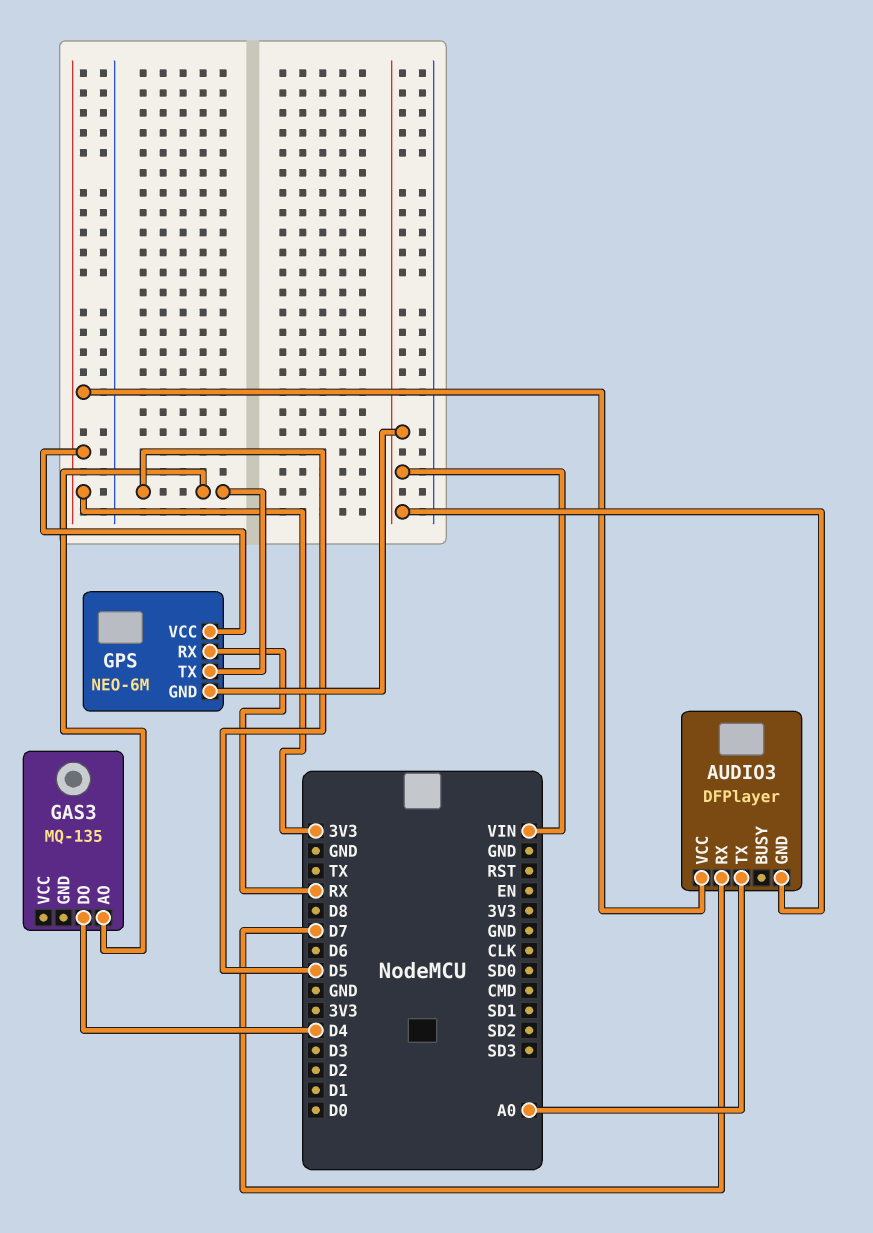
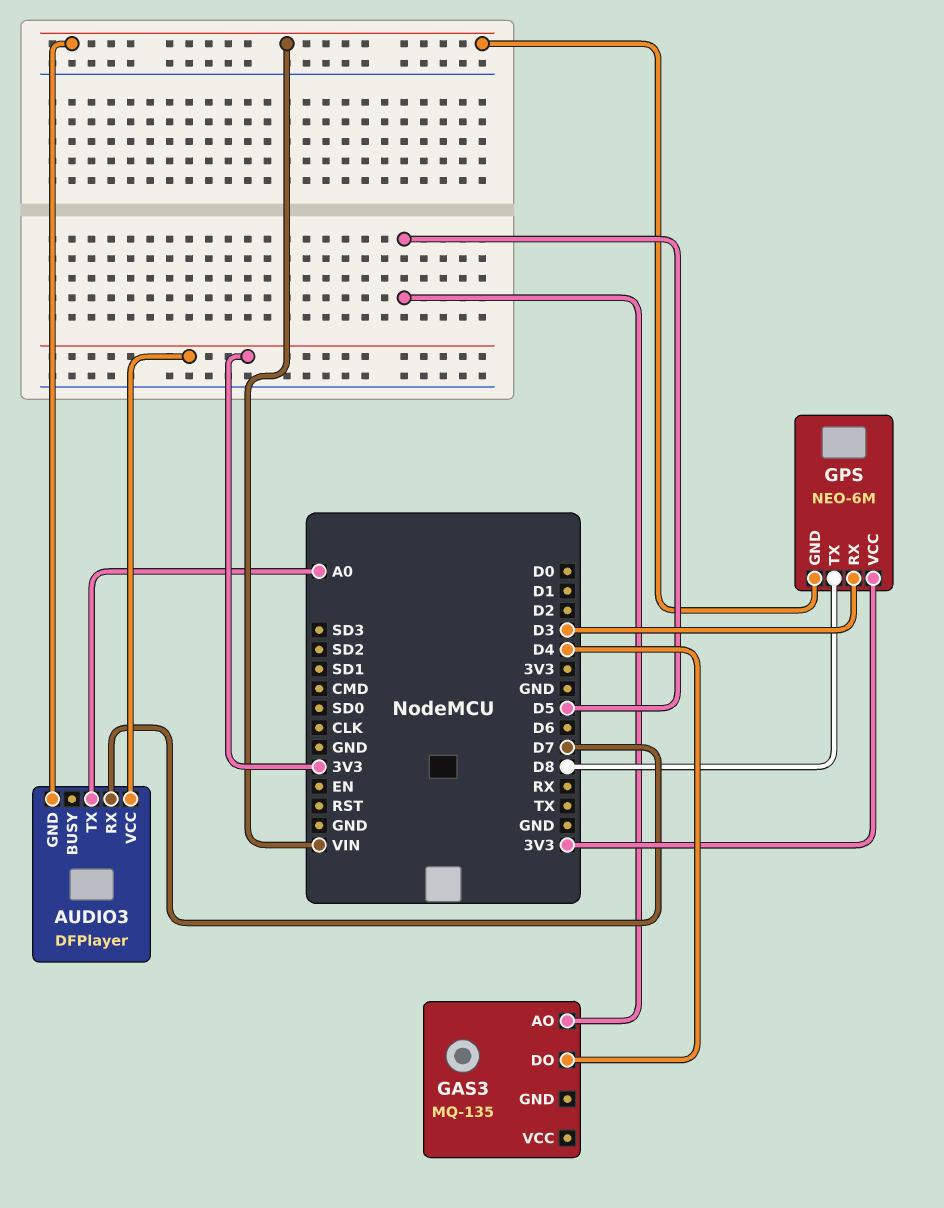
GPS pin RX: RX -> D3
GPS pin TX: D5 -> D8

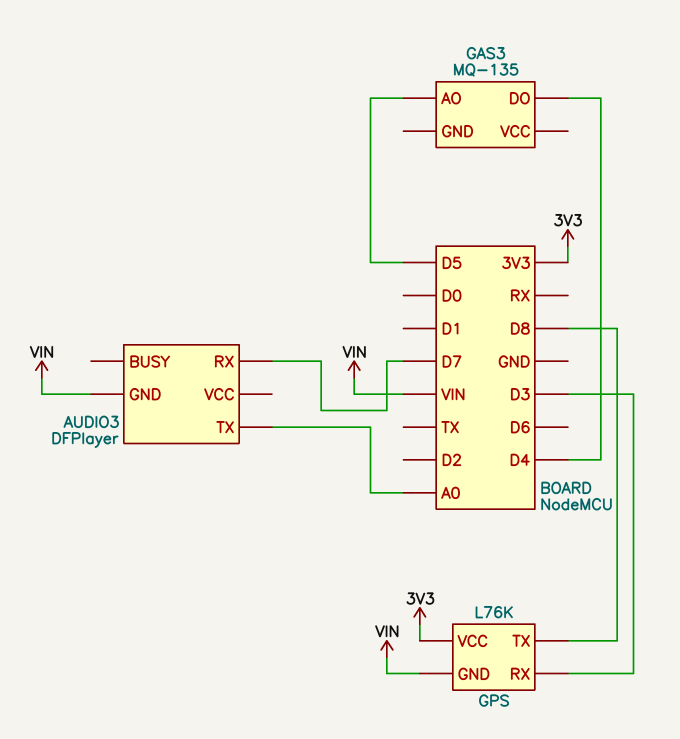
AUDIO3 pin VCC: 3V3 -> none
GPS: NEO-6M -> L76K

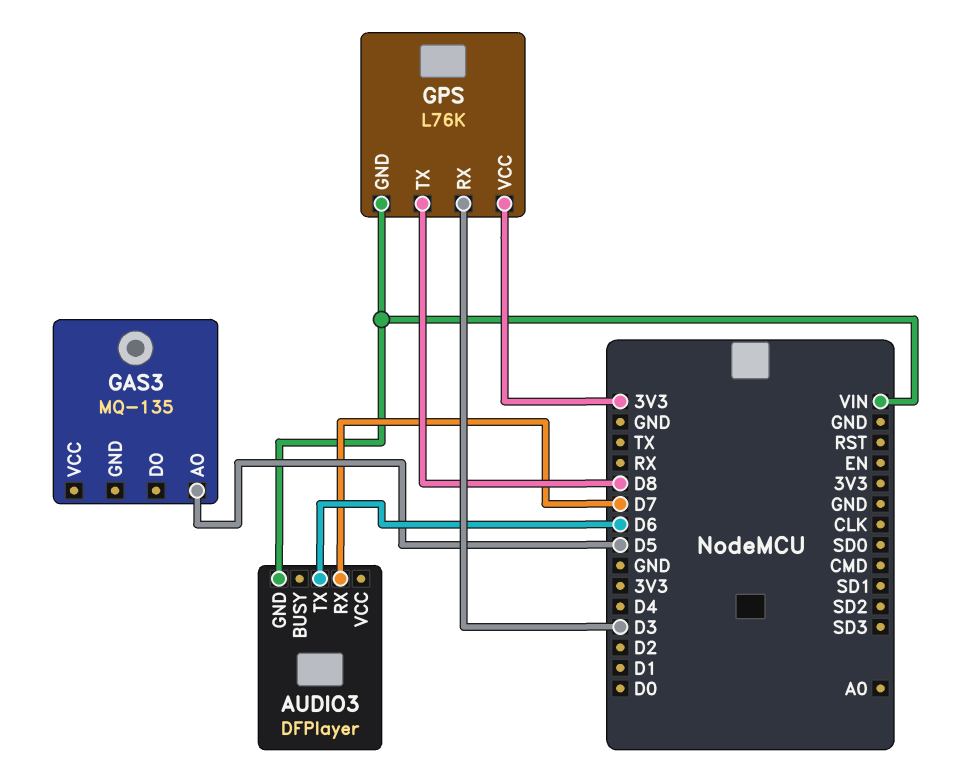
AUDIO3 pin TX: A0 -> D6
GAS3 pin DO: D4 -> none

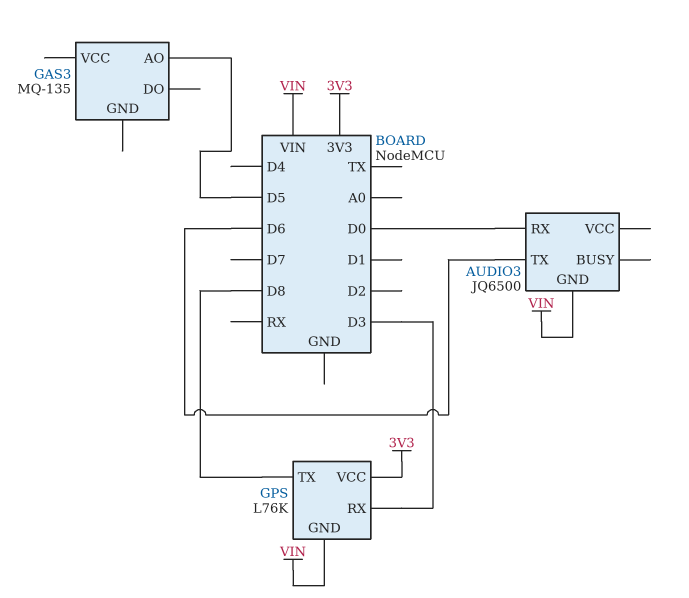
AUDIO3: DFPlayer -> JQ6500
AUDIO3 pin RX: D7 -> D0

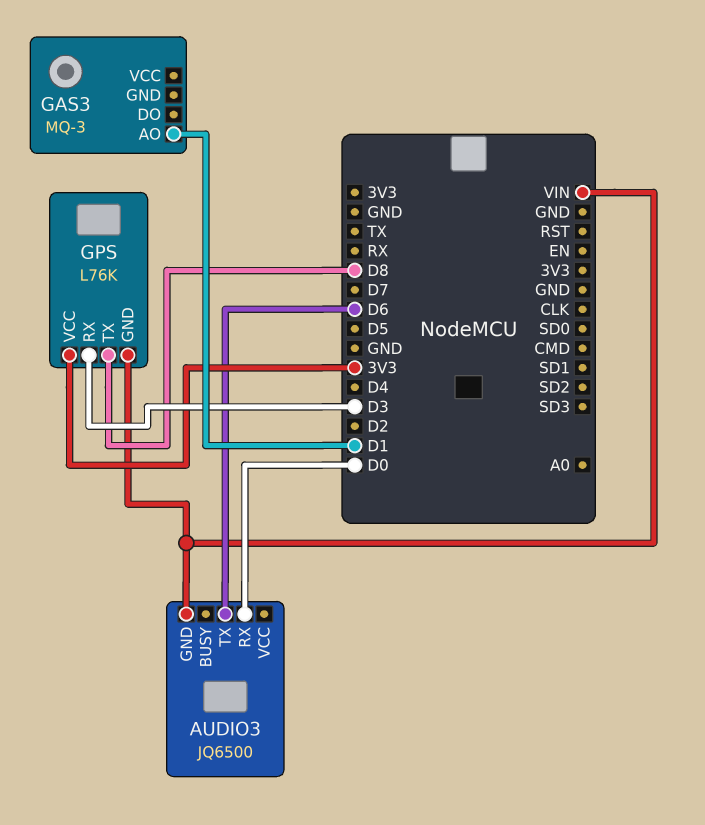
GAS3: MQ-135 -> MQ-3
GAS3 pin AO: D5 -> D1

